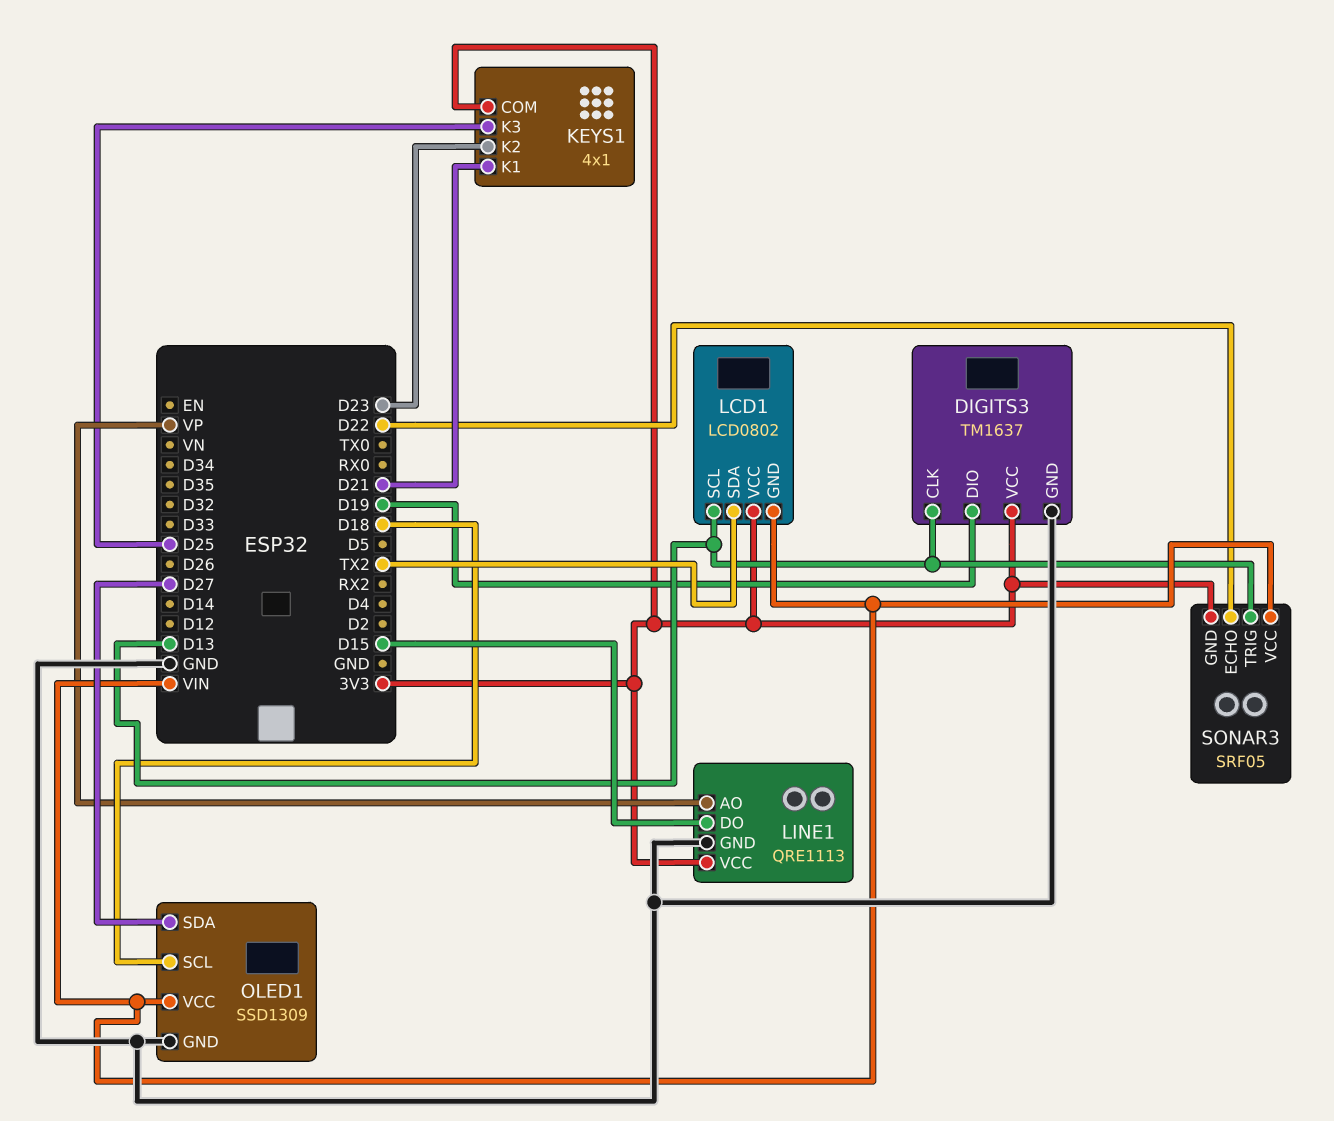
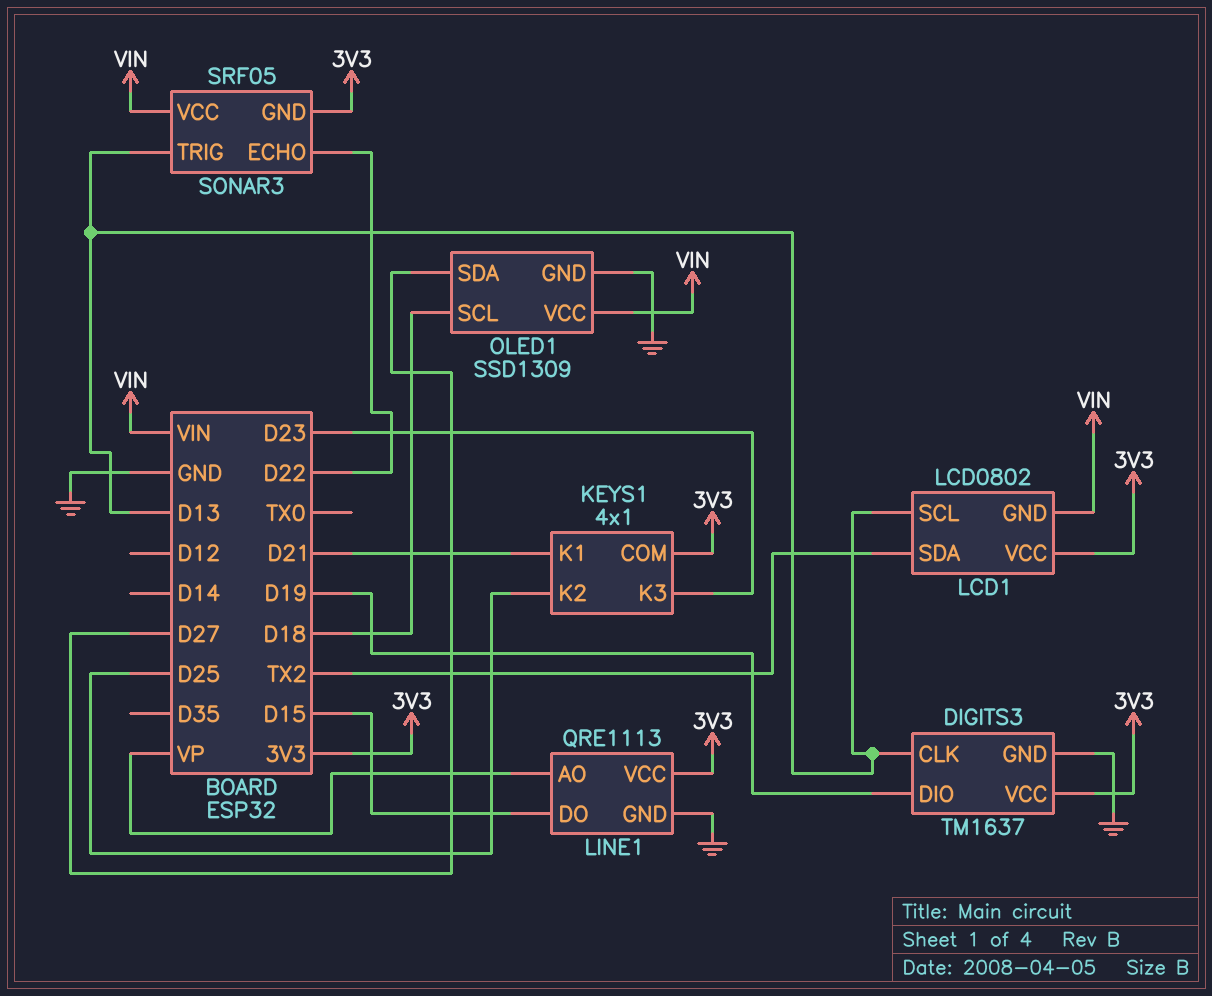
KEYS1 pin K2: D23 -> D25
KEYS1 pin K3: D25 -> D23

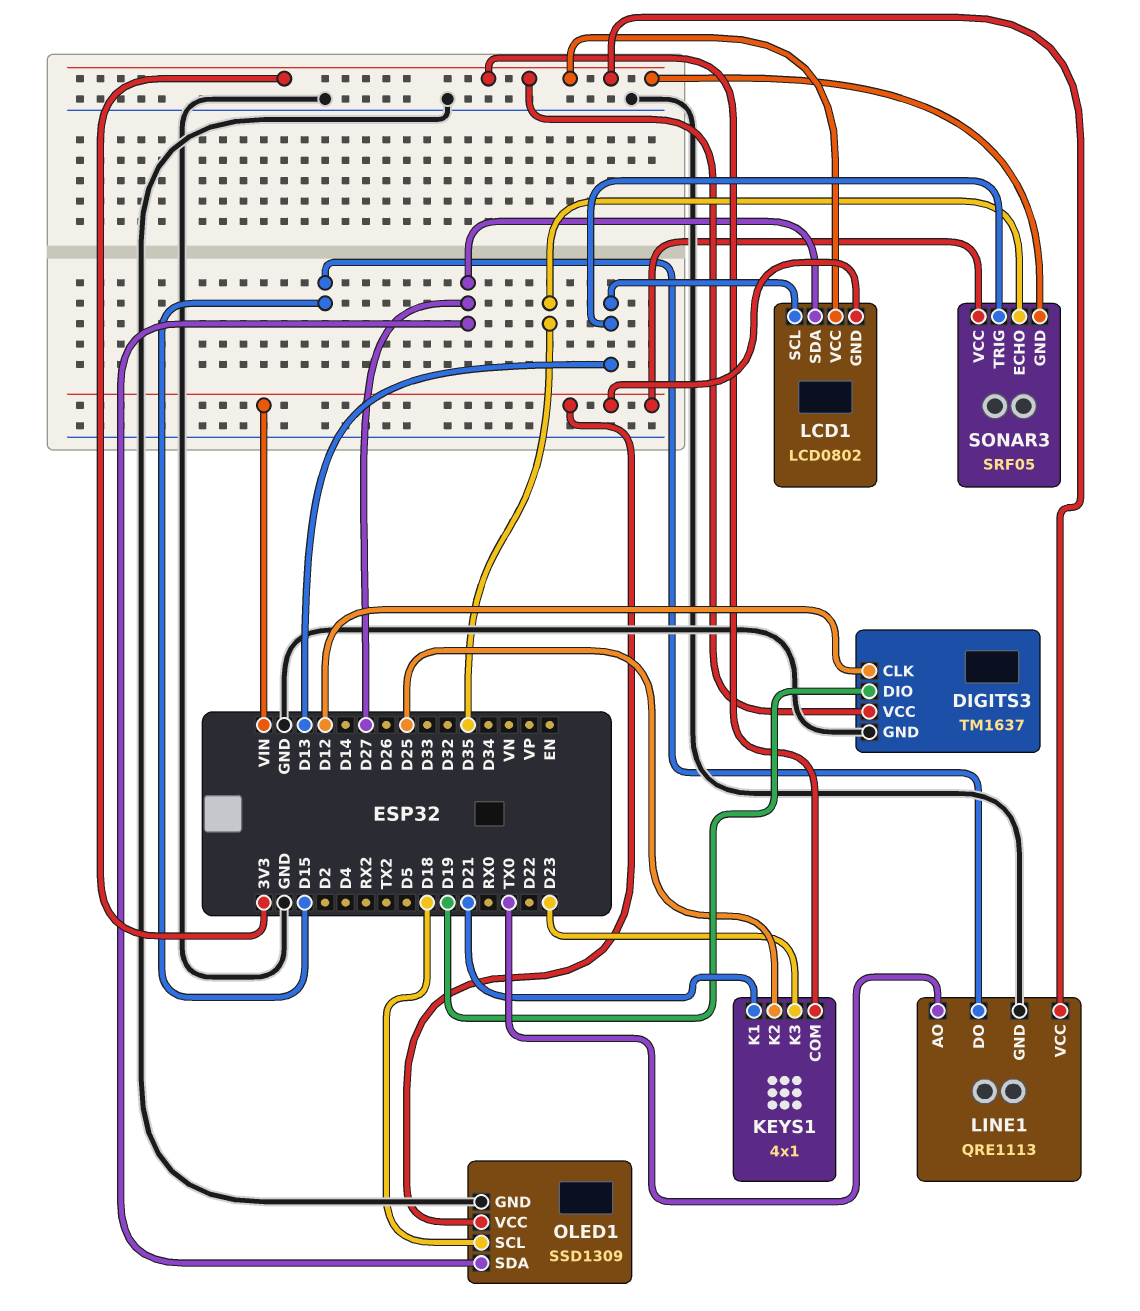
DIGITS3 pin CLK: D13 -> D12
LCD1 pin SDA: TX2 -> D27
LINE1 pin AO: VP -> TX0
SONAR3 pin ECHO: D22 -> D35

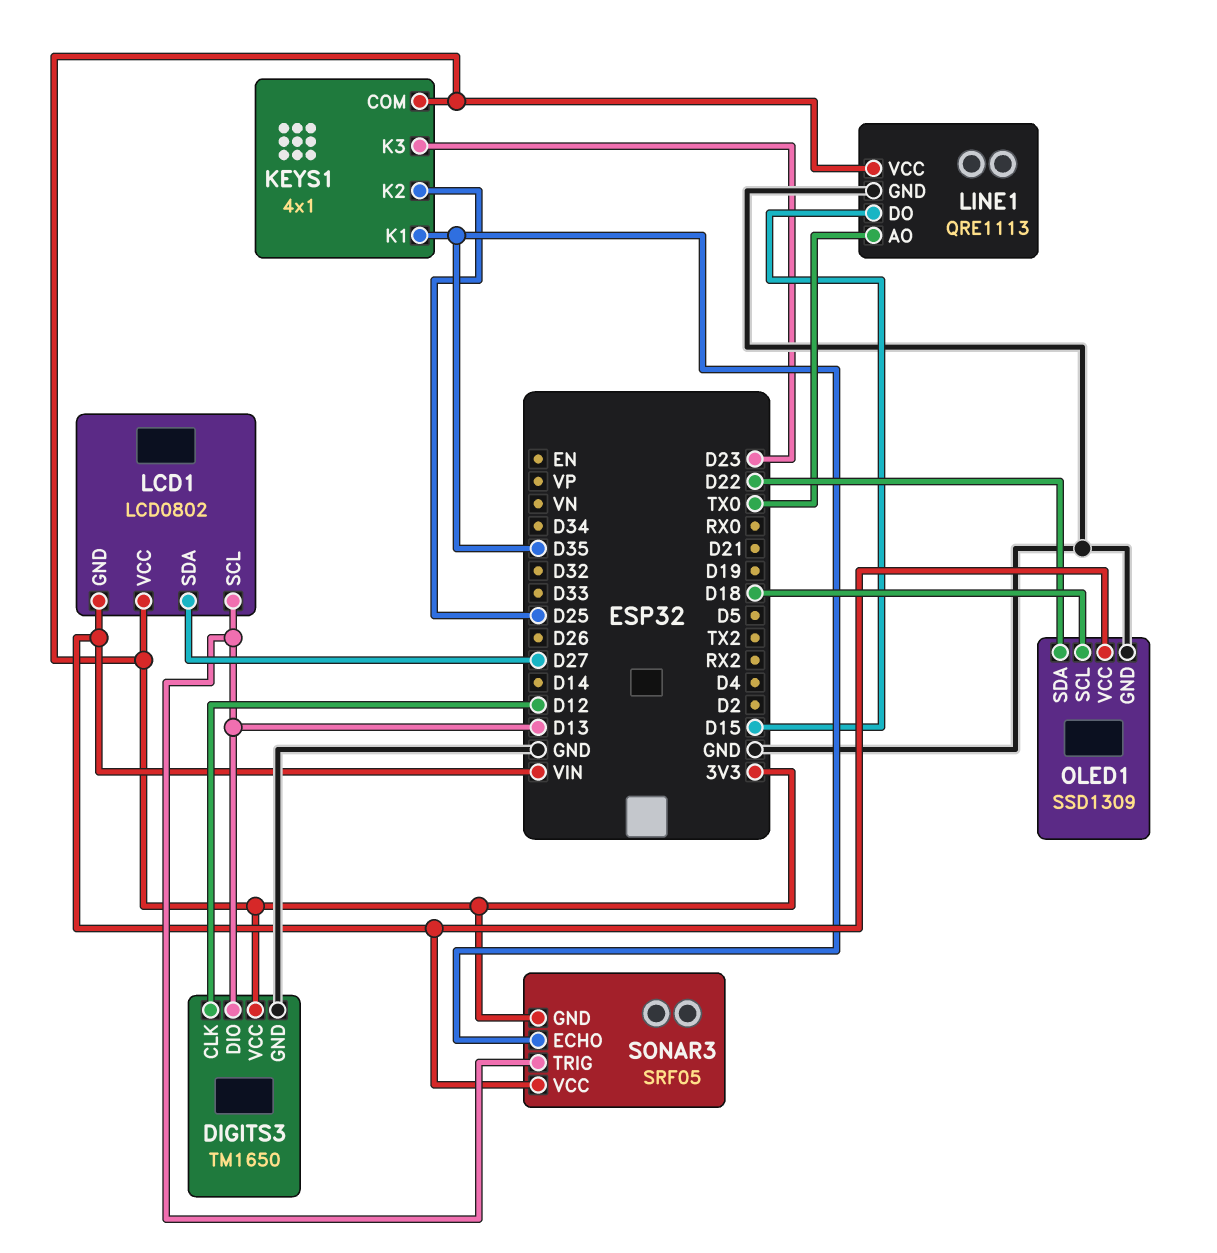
DIGITS3: TM1637 -> TM1650
DIGITS3 pin DIO: D19 -> D13
KEYS1 pin K1: D21 -> D35
OLED1 pin SDA: D27 -> D22

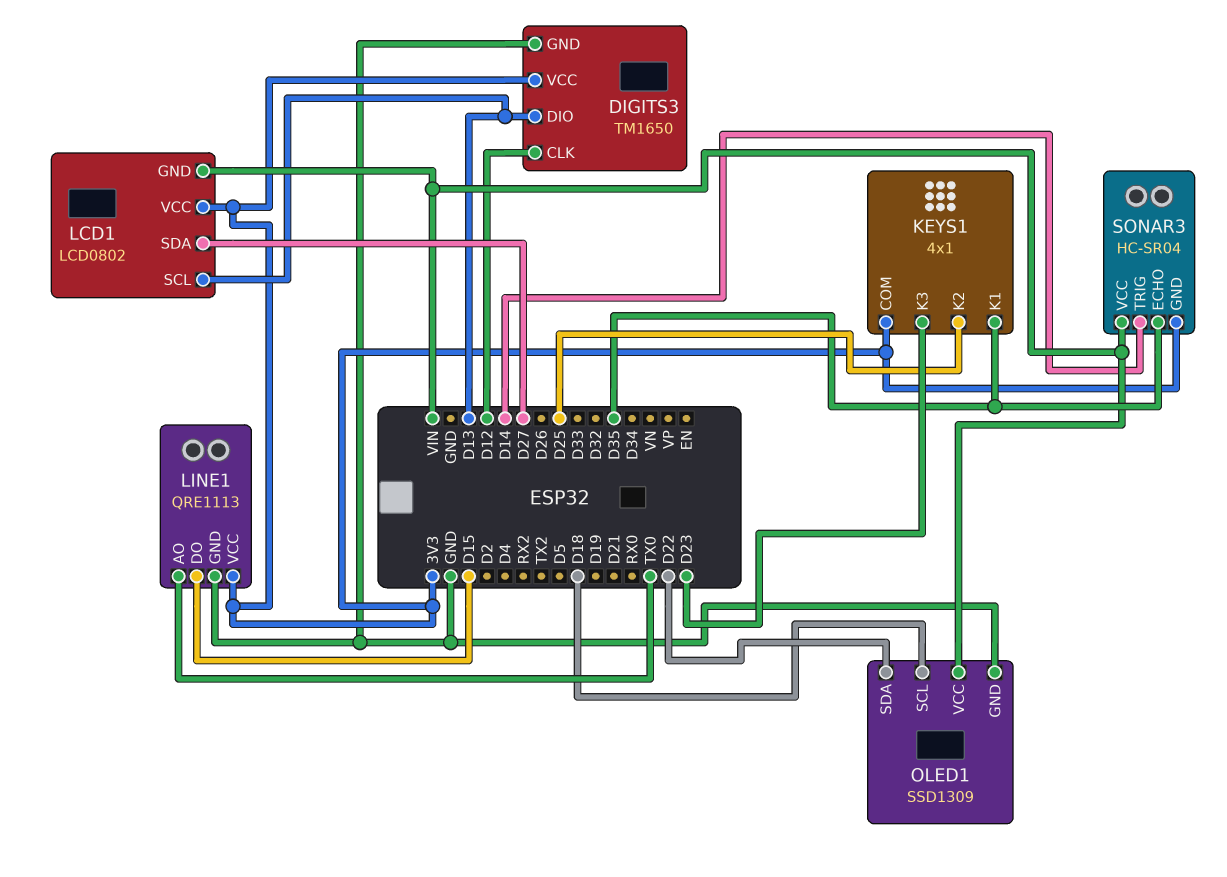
SONAR3: SRF05 -> HC-SR04
SONAR3 pin TRIG: D13 -> D14

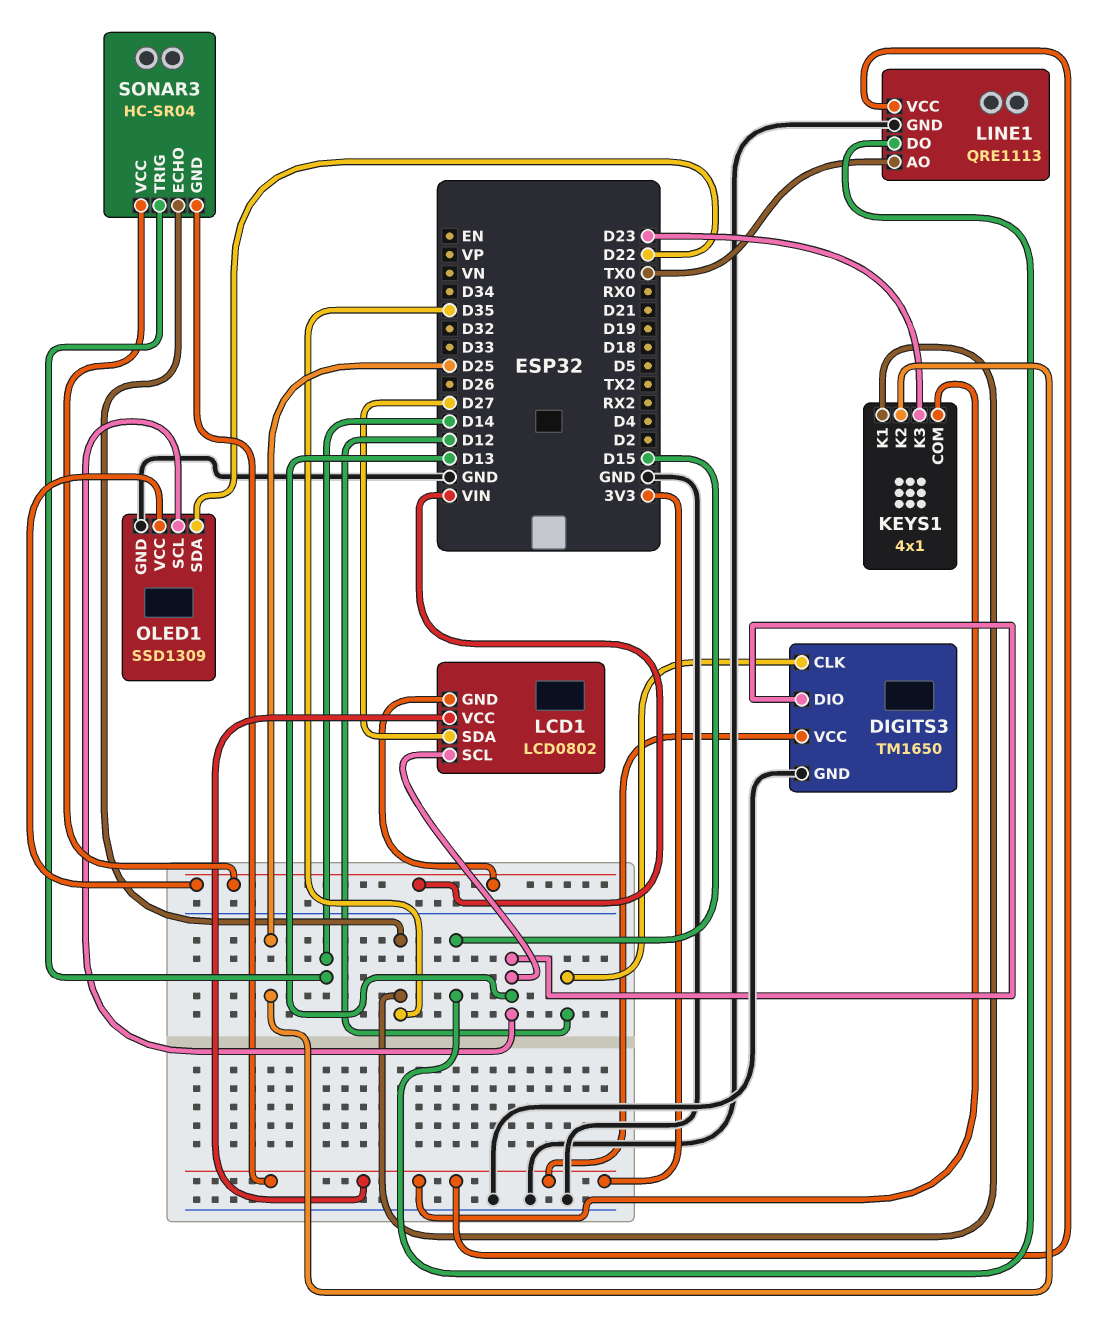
OLED1 pin SCL: D18 -> D13

